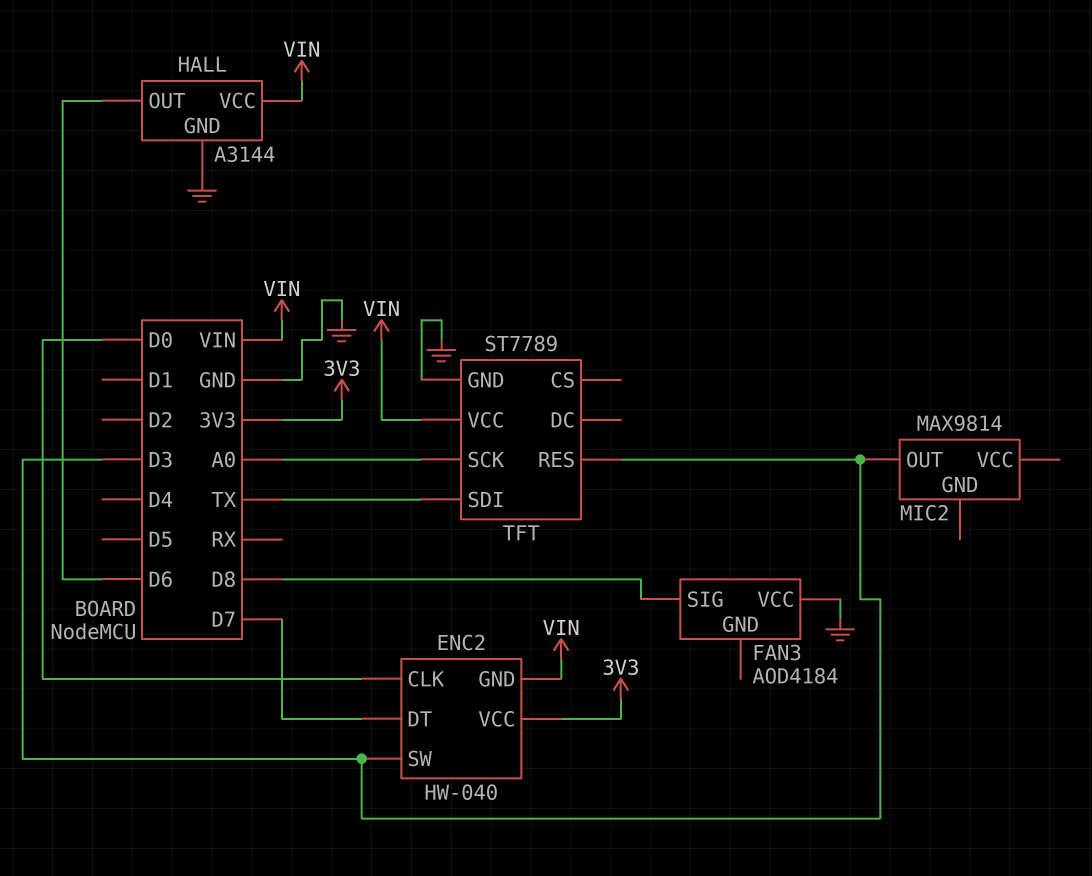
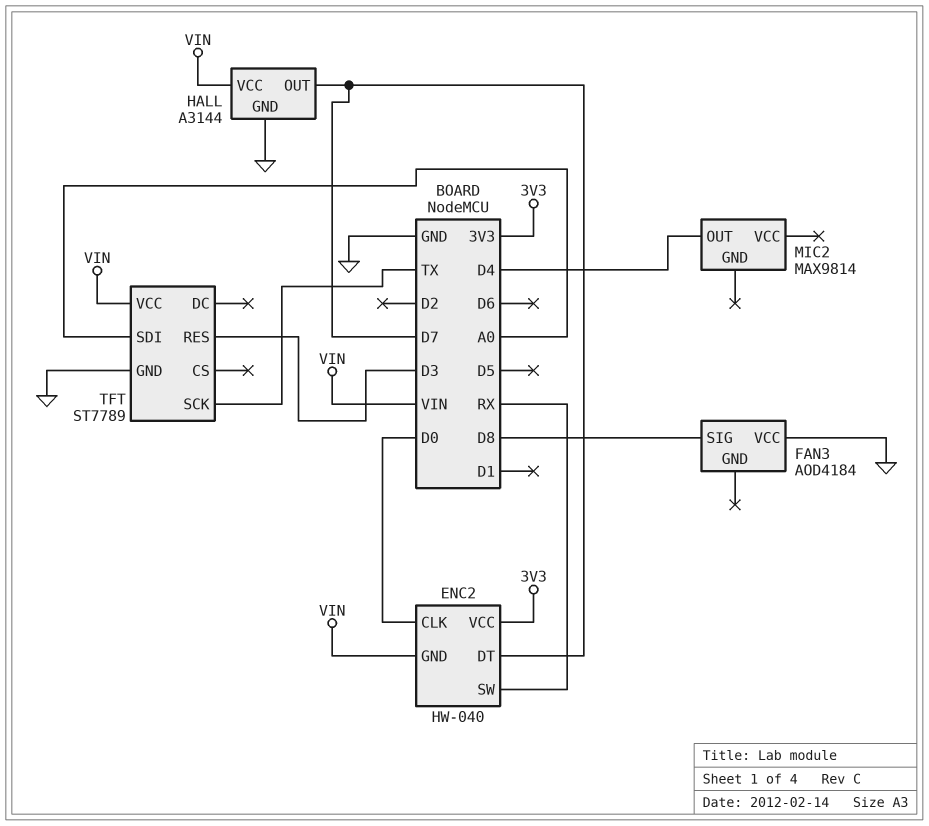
ENC2 pin SW: D3 -> RX
HALL pin OUT: D6 -> D7
MIC2 pin OUT: D3 -> D4
TFT pin SCK: A0 -> TX
TFT pin SDI: TX -> A0

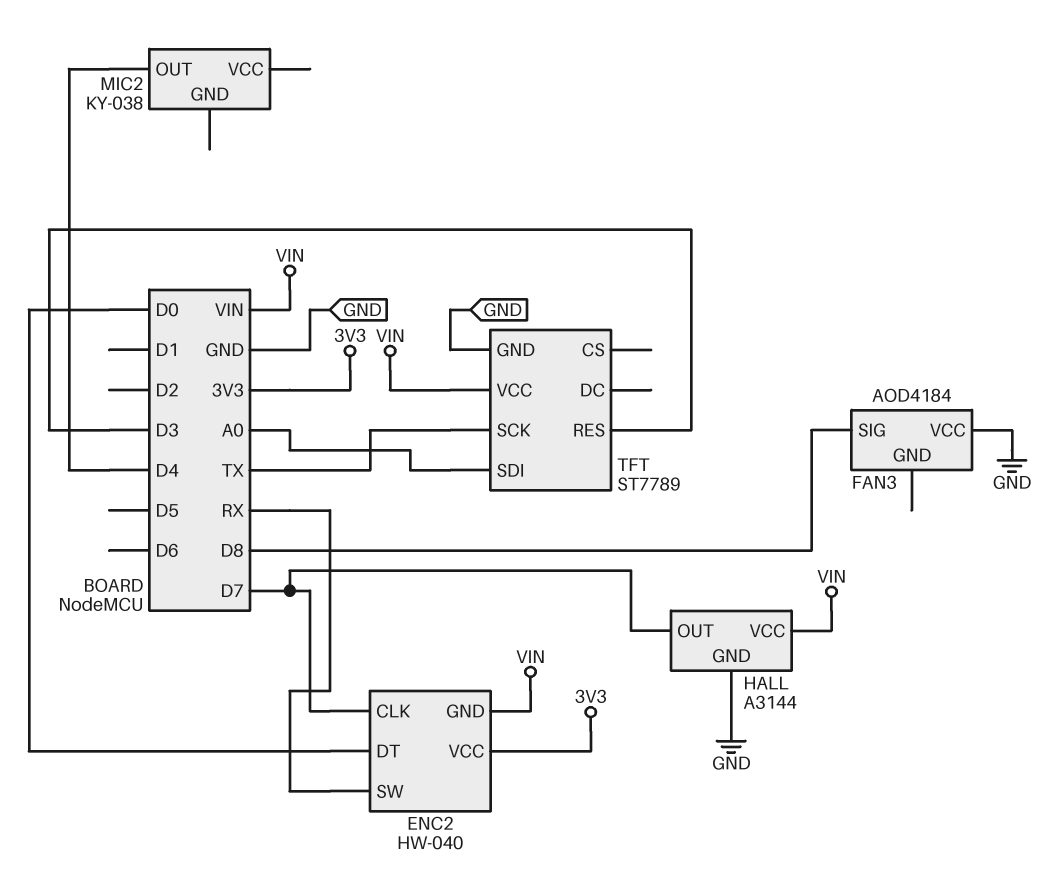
ENC2 pin CLK: D0 -> D7
ENC2 pin DT: D7 -> D0
MIC2: MAX9814 -> KY-038

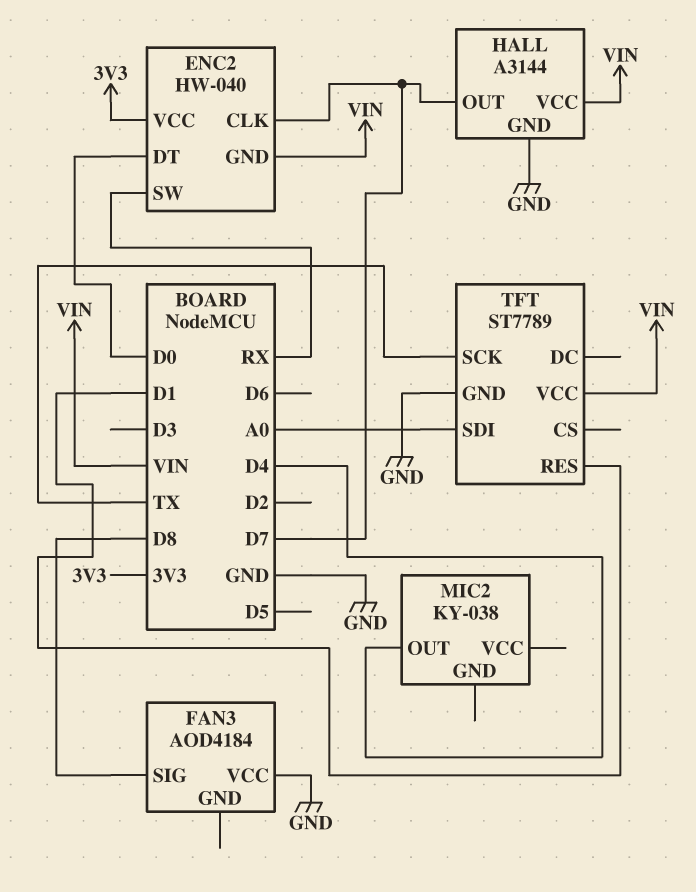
TFT pin RES: D3 -> D1

